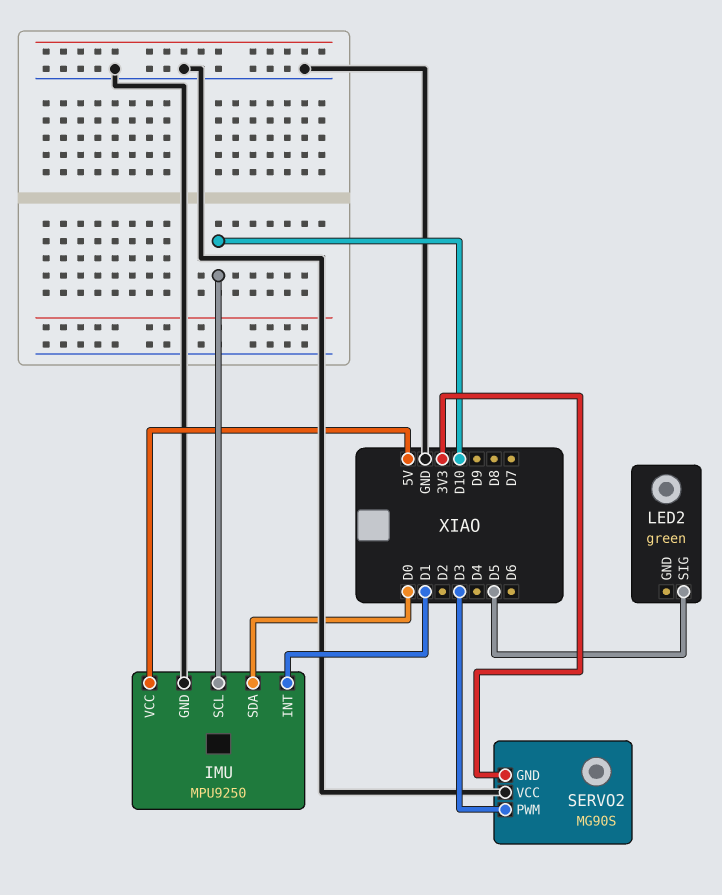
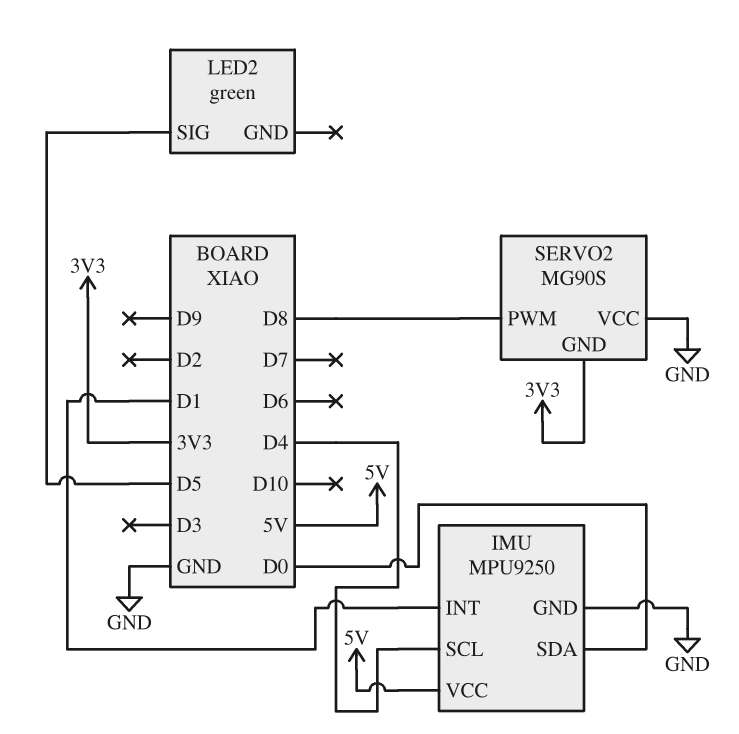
IMU pin SCL: D10 -> D4
SERVO2 pin PWM: D3 -> D8

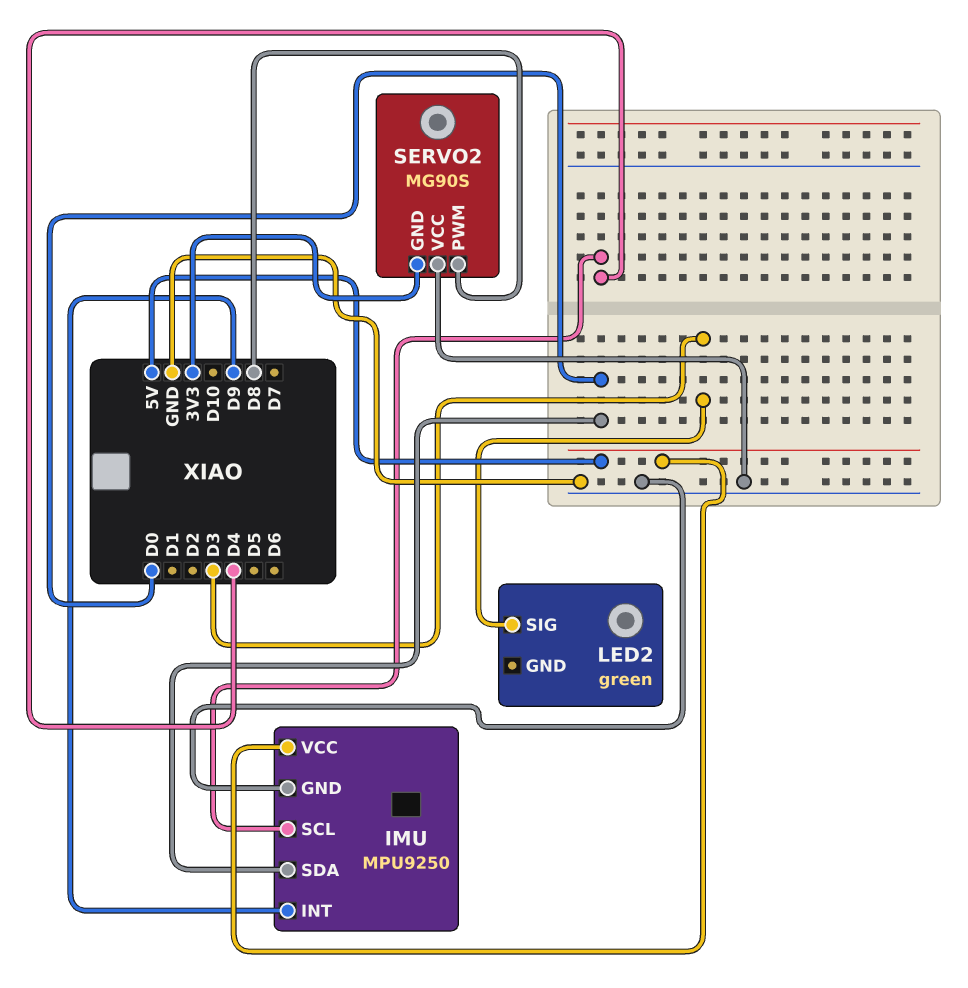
IMU pin INT: D1 -> D9
LED2 pin SIG: D5 -> D3

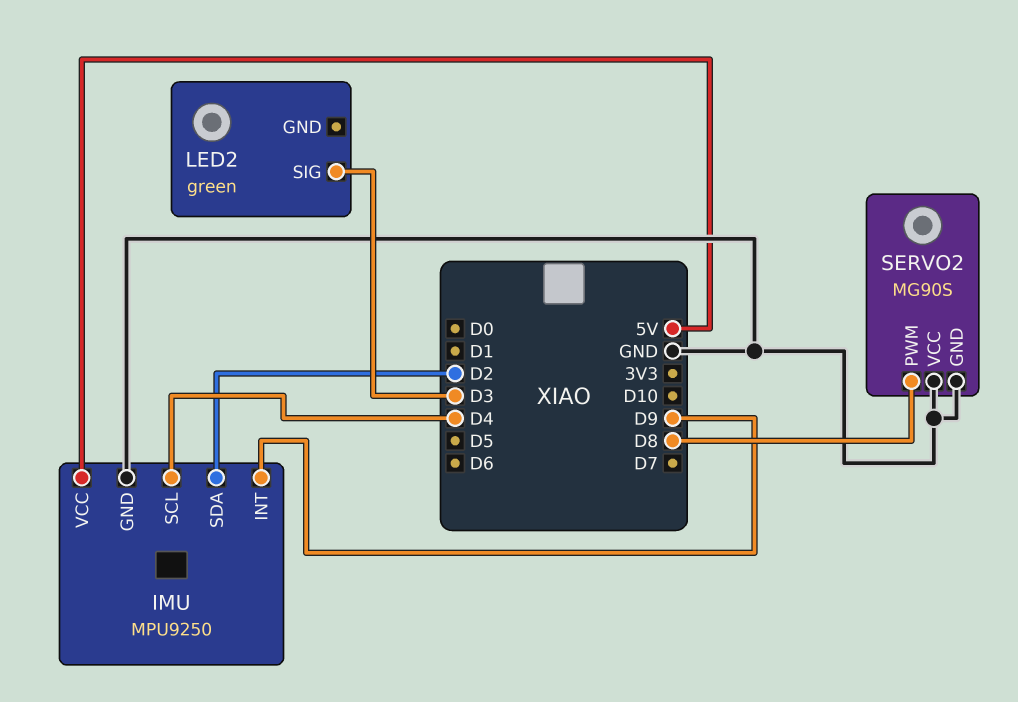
IMU pin SDA: D0 -> D2
SERVO2 pin GND: 3V3 -> GND

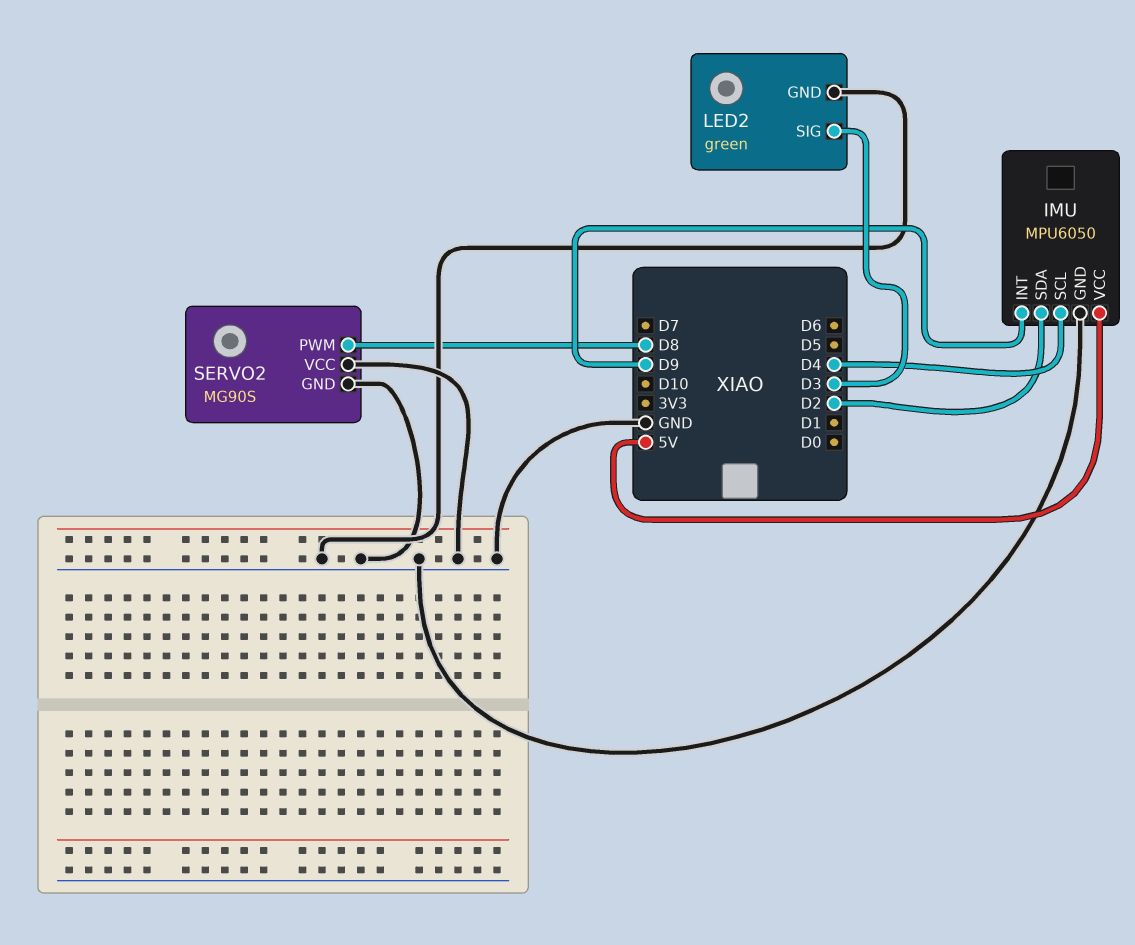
IMU: MPU9250 -> MPU6050
LED2 pin GND: none -> GND

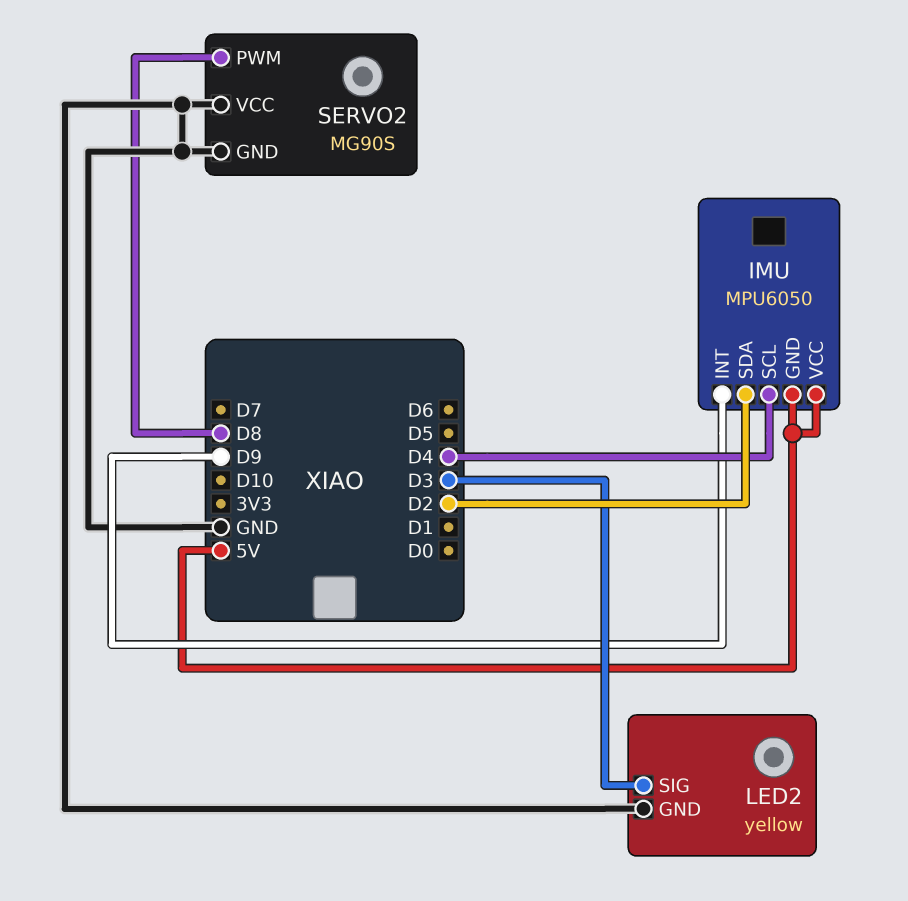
IMU pin GND: GND -> 5V
LED2: green -> yellow

